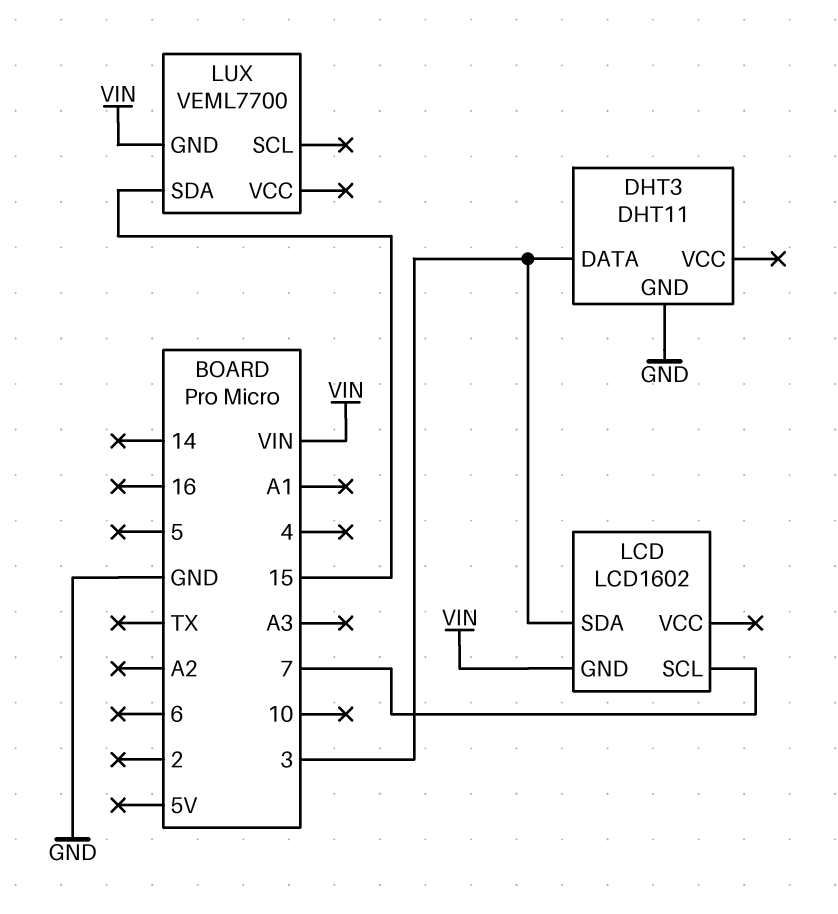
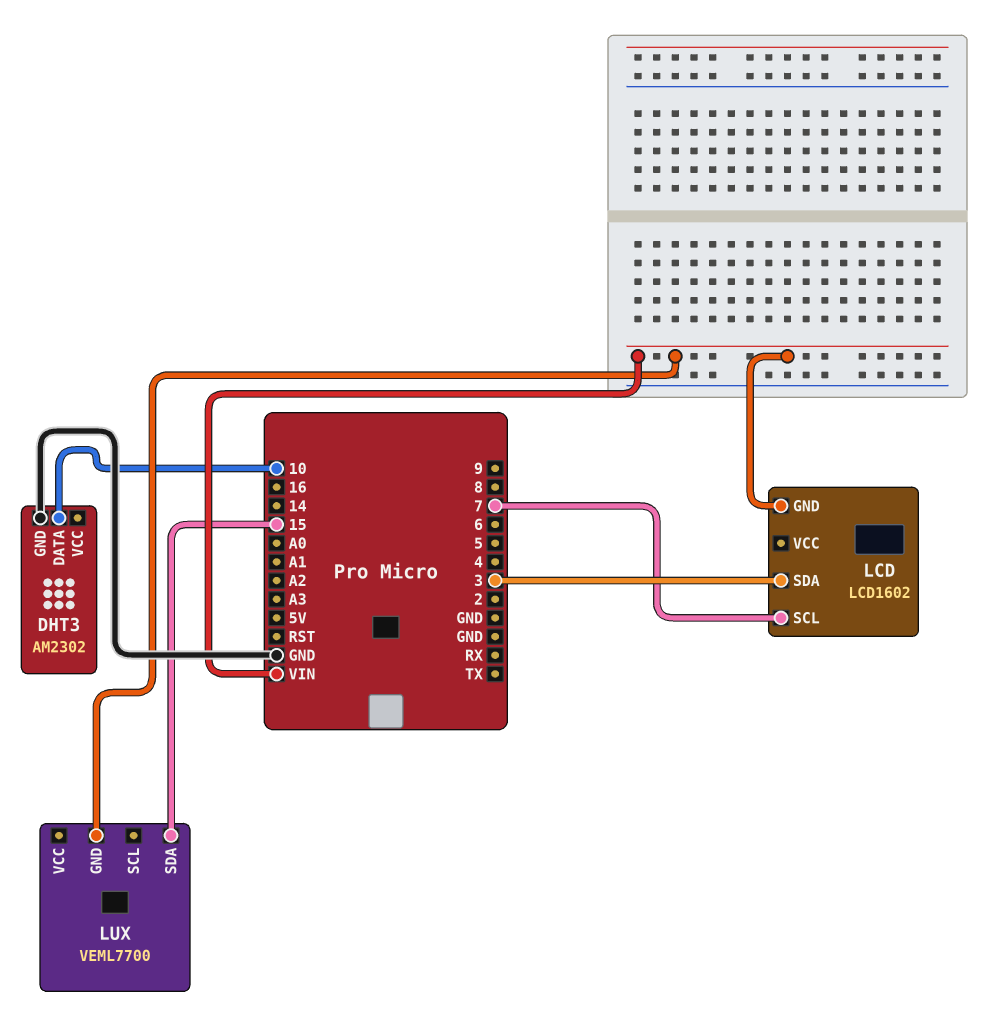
DHT3: DHT11 -> AM2302
DHT3 pin DATA: 3 -> 10

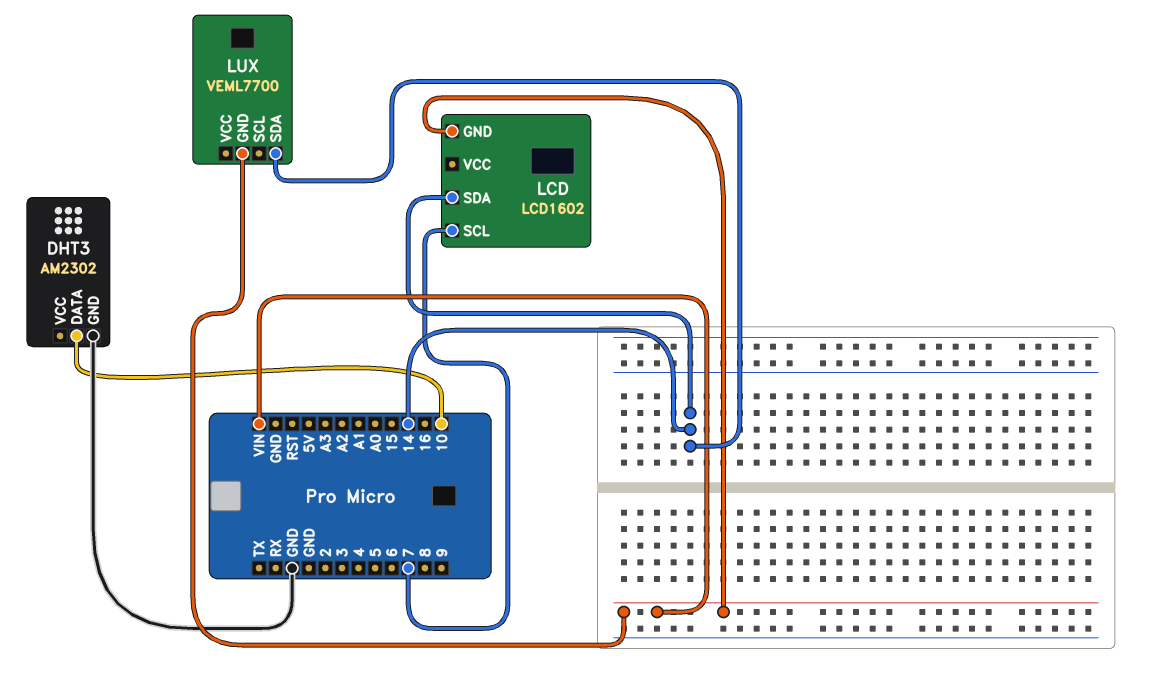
LCD pin SDA: 3 -> 14
LUX pin SDA: 15 -> 14

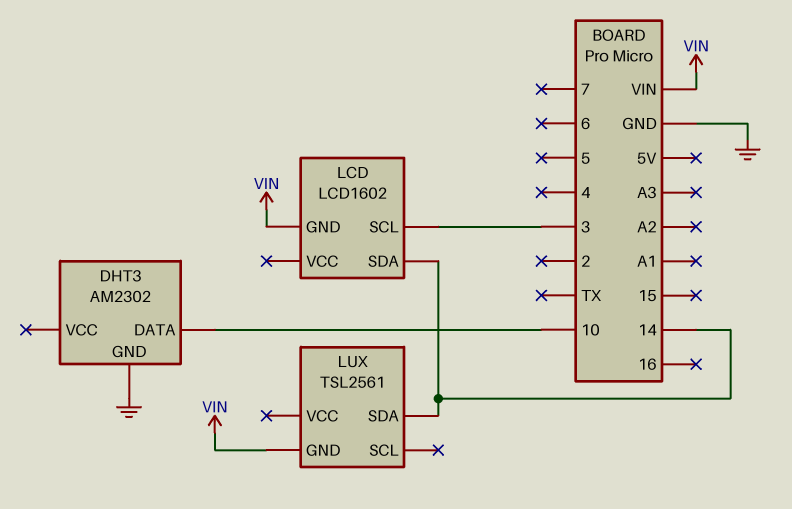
LCD pin SCL: 7 -> 3
LUX: VEML7700 -> TSL2561

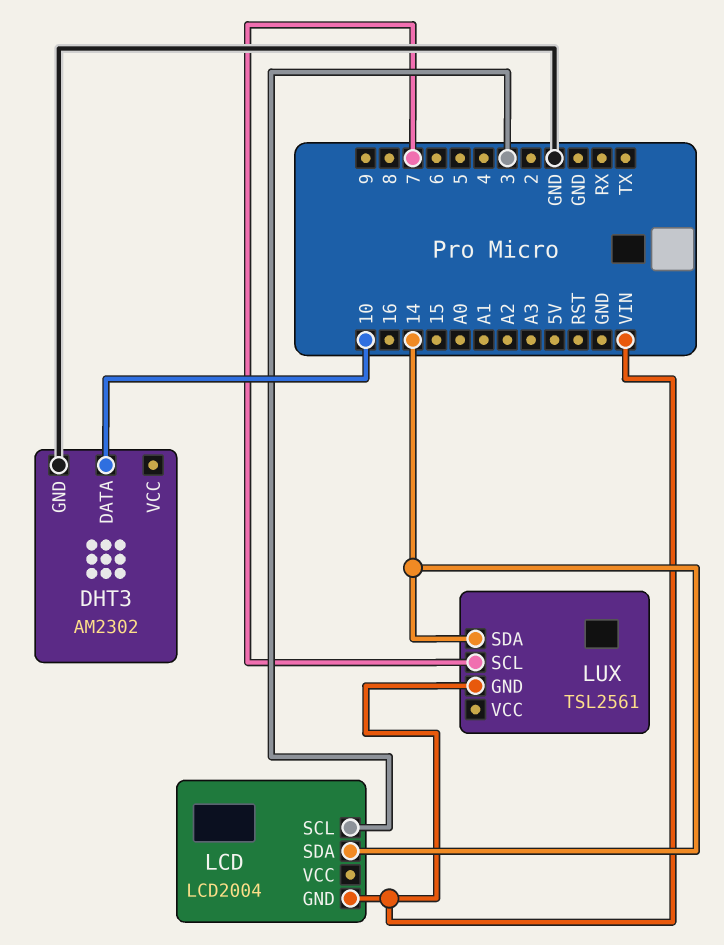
LCD: LCD1602 -> LCD2004
LUX pin SCL: none -> 7

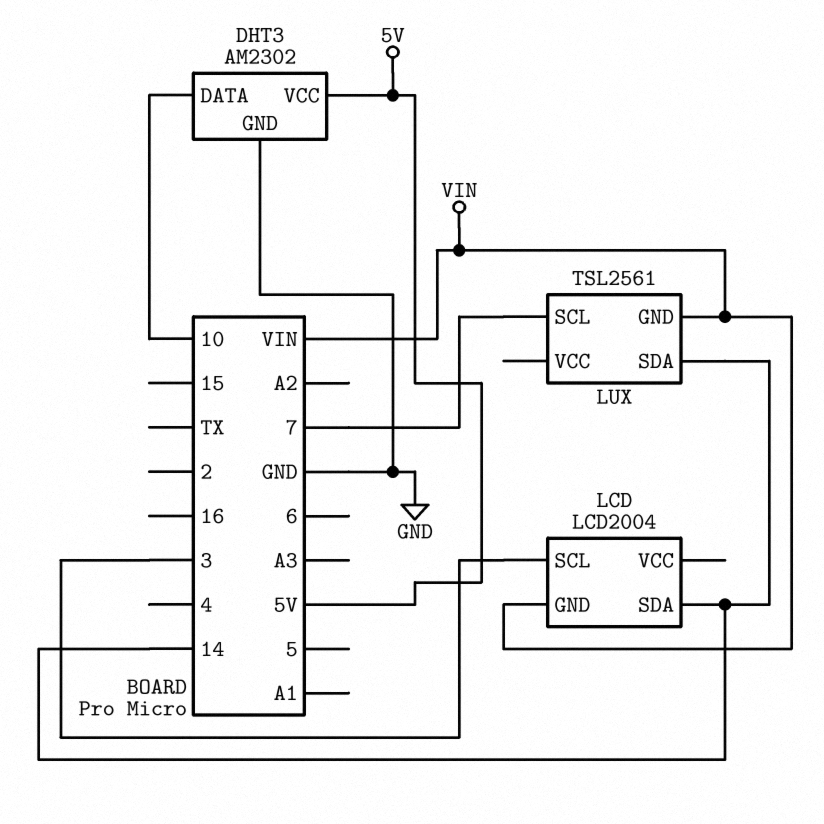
DHT3 pin VCC: none -> 5V

